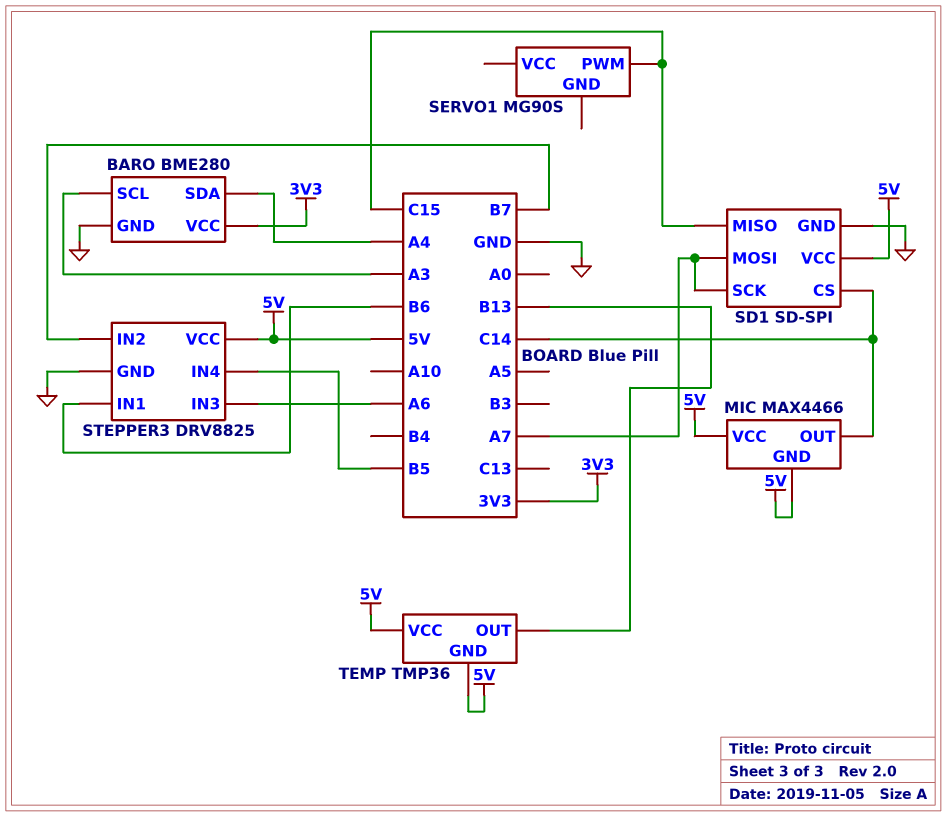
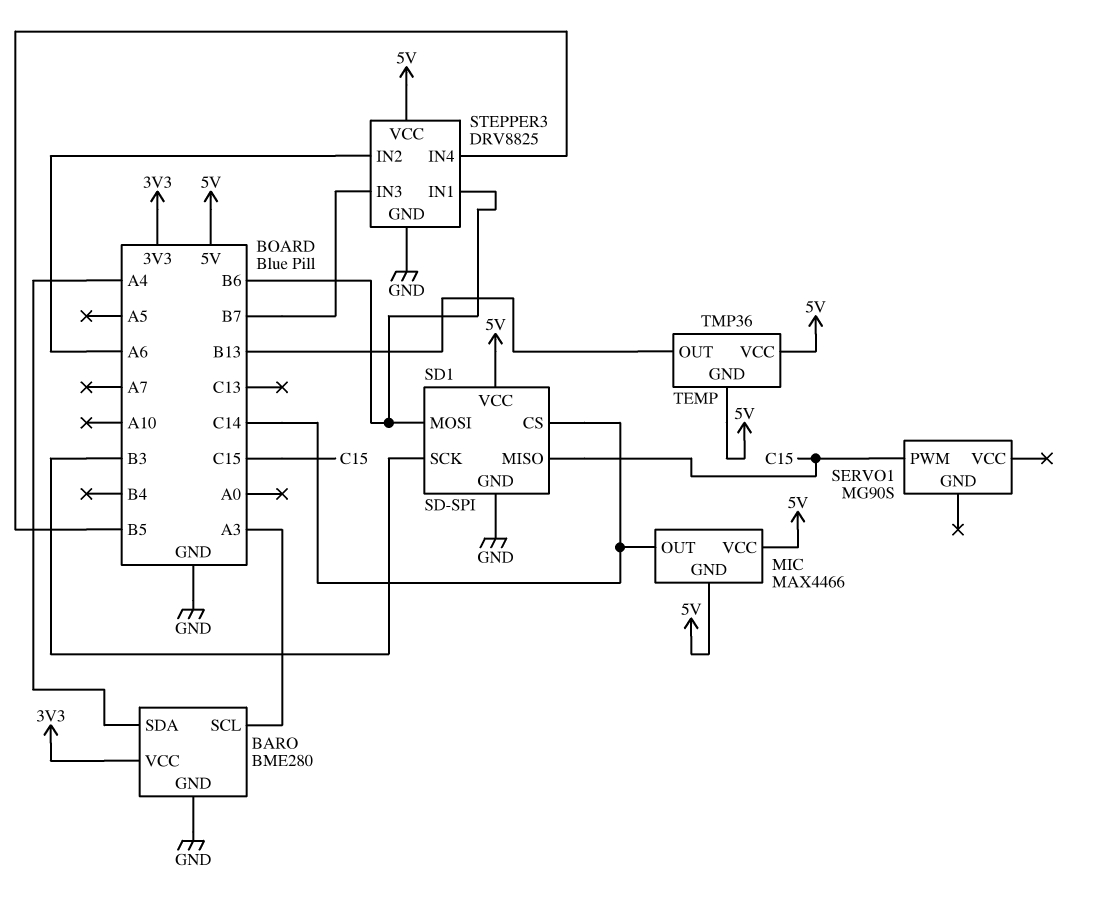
SD1 pin MOSI: A7 -> B6
SD1 pin SCK: A7 -> B3
STEPPER3 pin IN2: B7 -> A6
STEPPER3 pin IN3: A6 -> B7

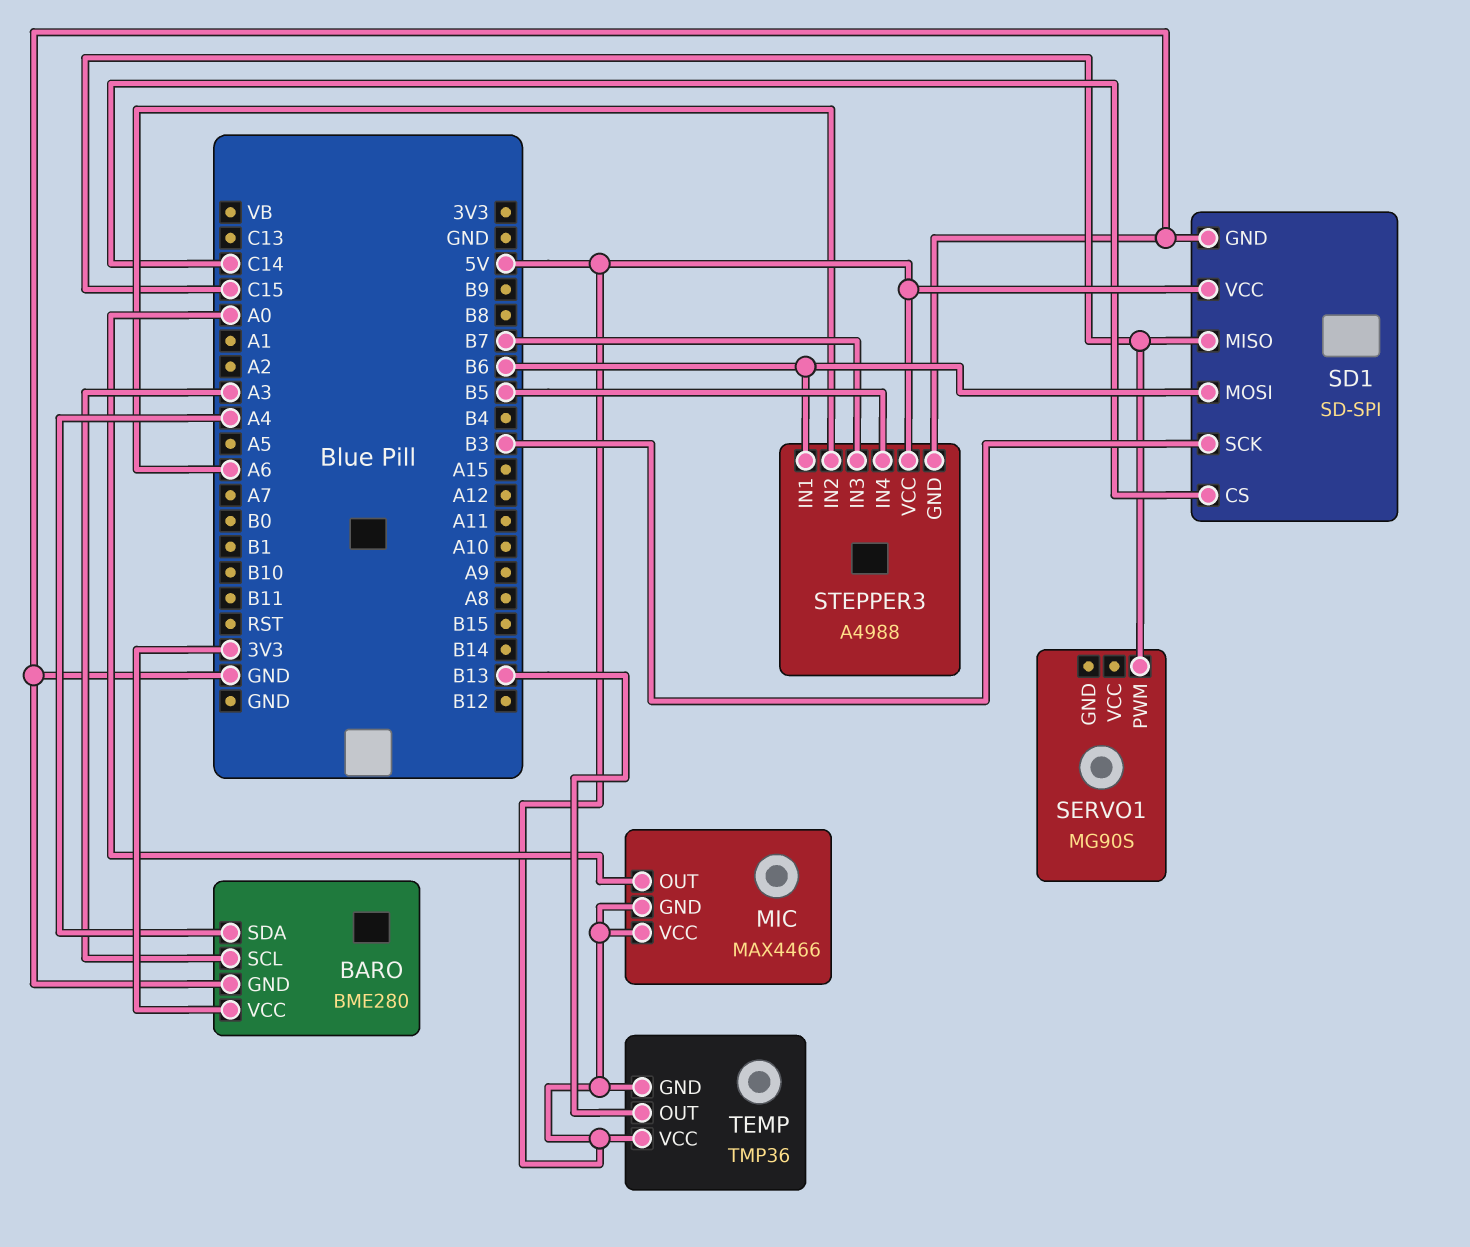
MIC pin OUT: C14 -> A0
STEPPER3: DRV8825 -> A4988

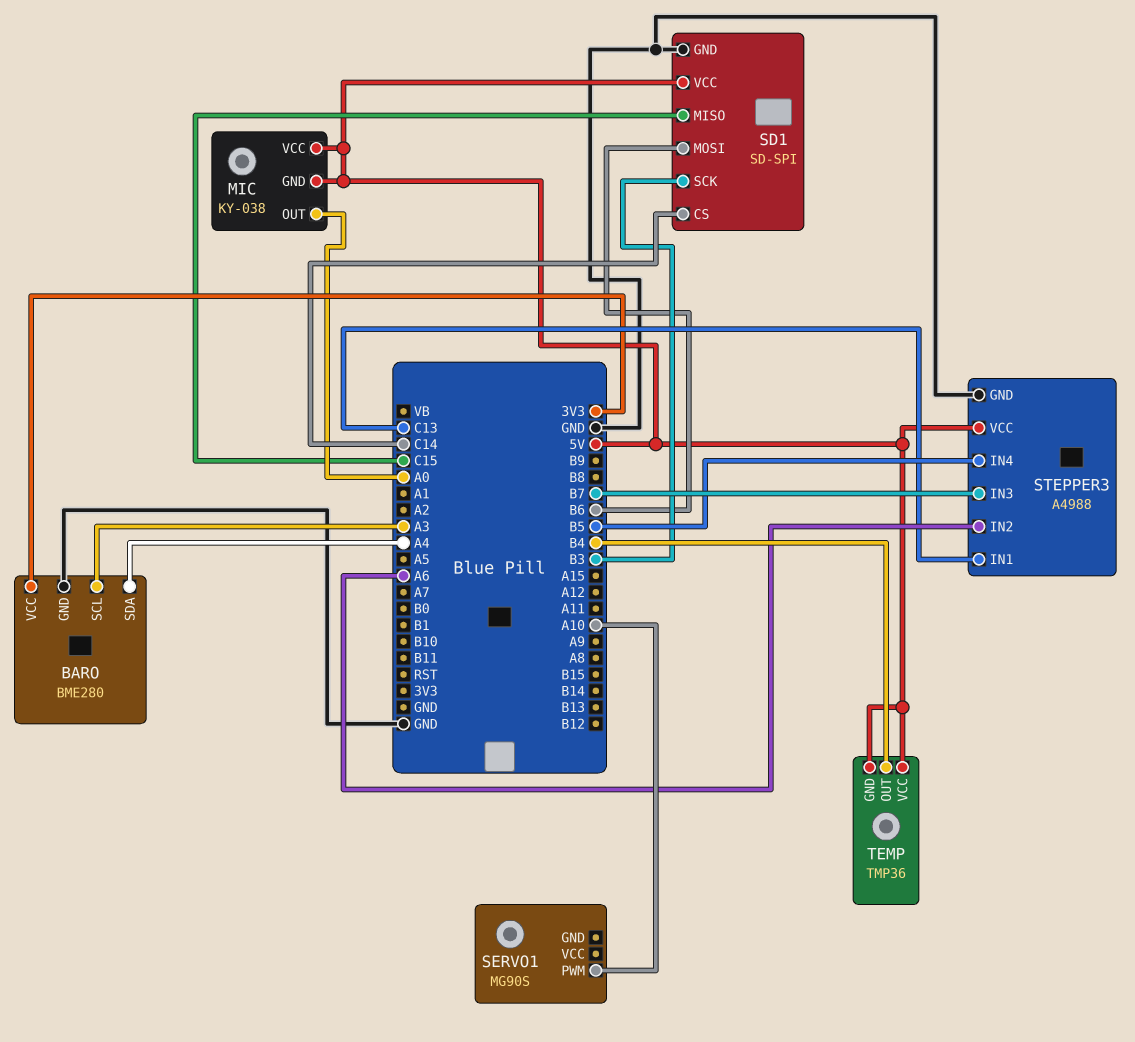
MIC: MAX4466 -> KY-038
SERVO1 pin PWM: C15 -> A10
STEPPER3 pin IN1: B6 -> C13
TEMP pin OUT: B13 -> B4

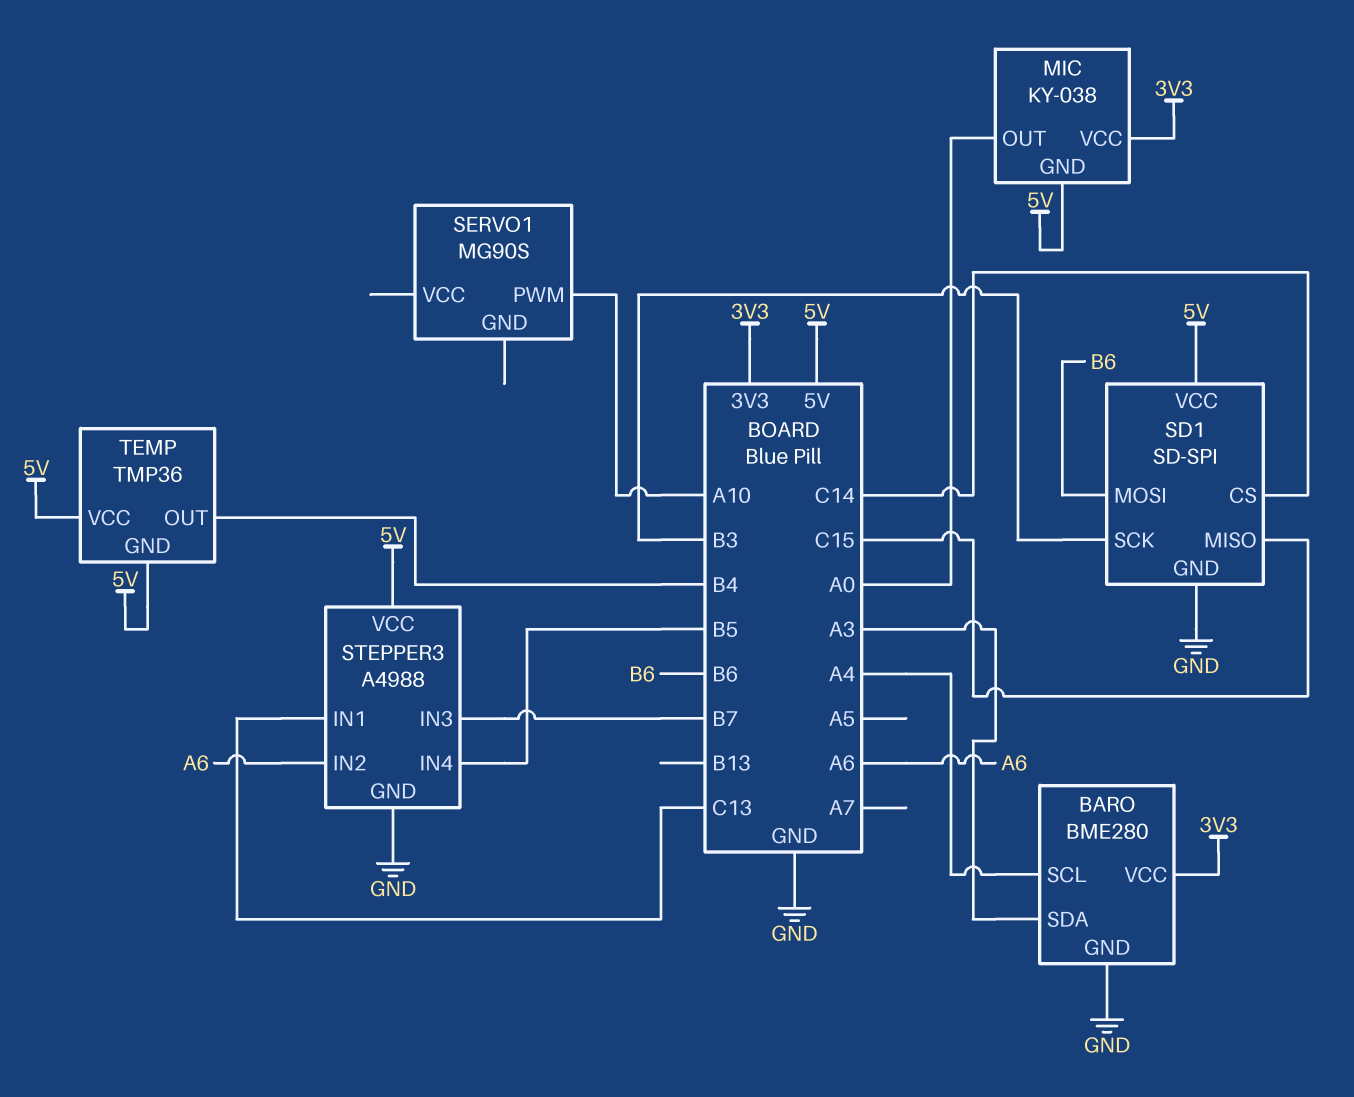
BARO pin SCL: A3 -> A4
BARO pin SDA: A4 -> A3
MIC pin VCC: 5V -> 3V3

